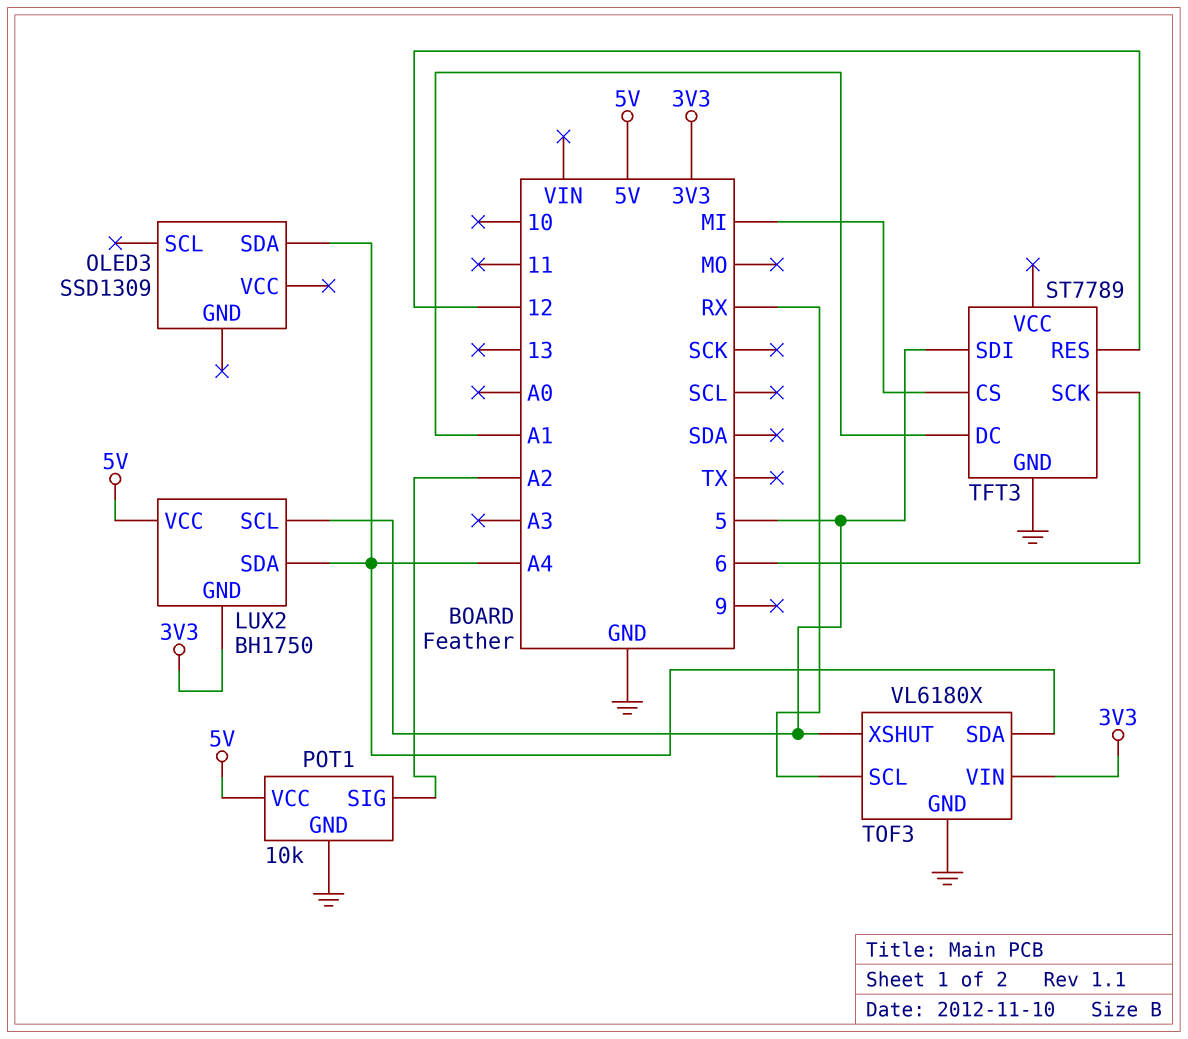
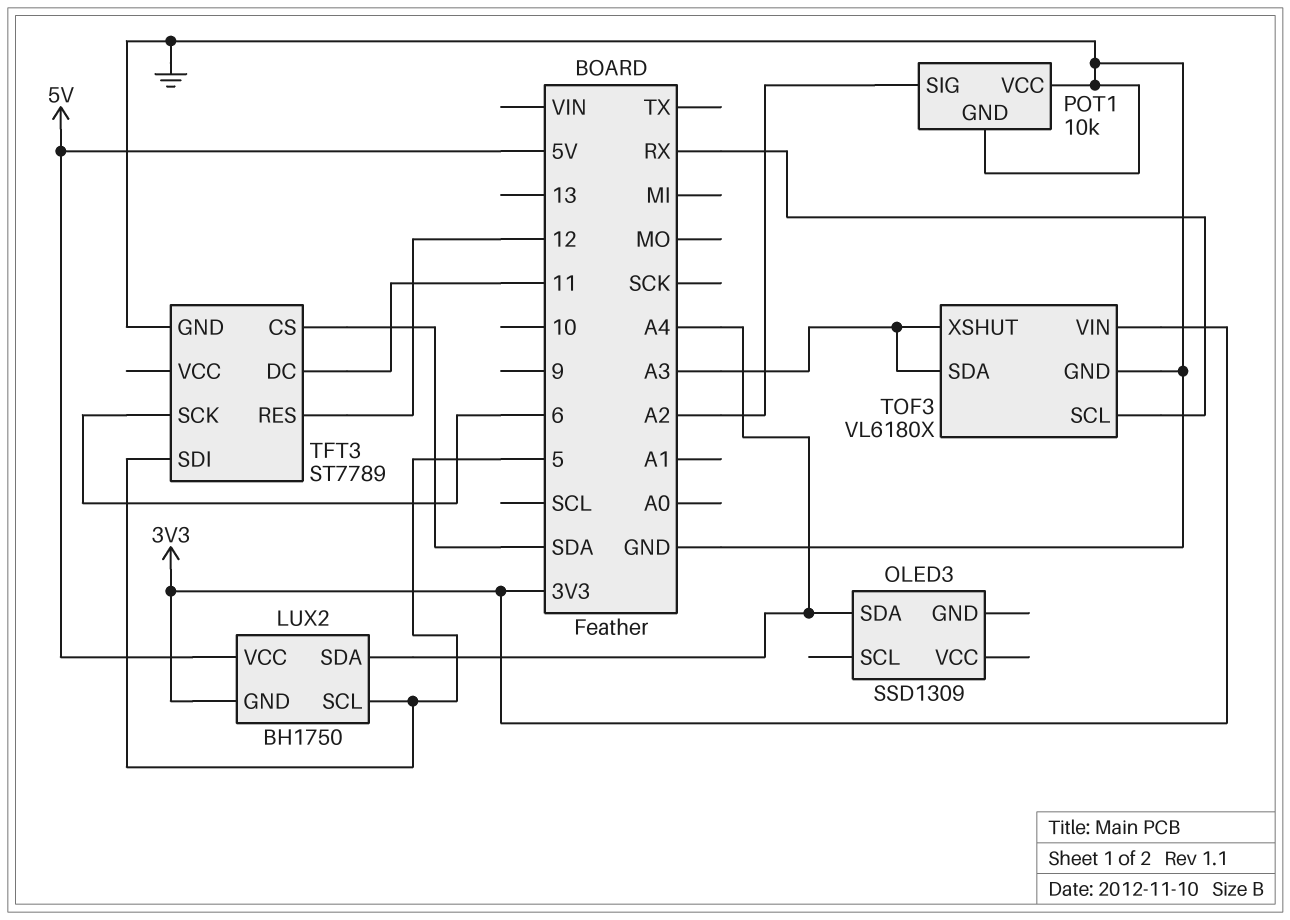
POT1 pin VCC: 5V -> GND
TFT3 pin CS: MI -> SDA
TFT3 pin DC: A1 -> 11
TOF3 pin SDA: A4 -> A3
TOF3 pin XSHUT: 5 -> A3

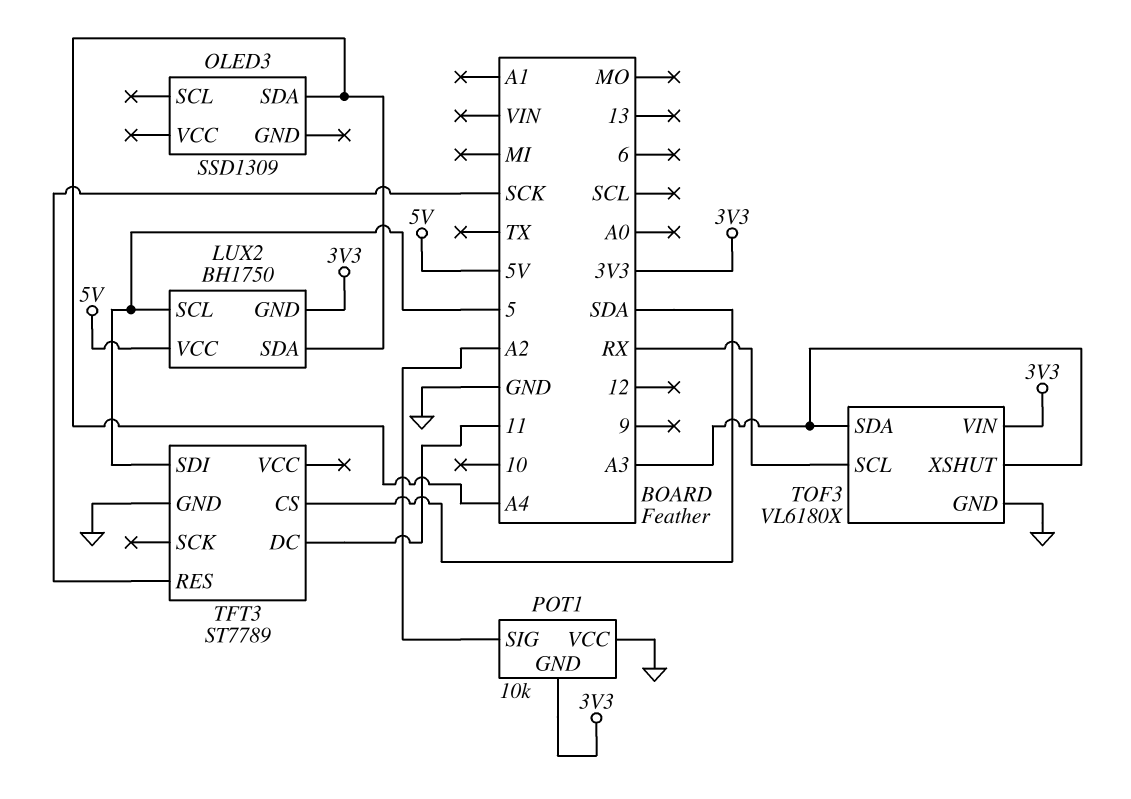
POT1 pin GND: GND -> 3V3
TFT3 pin RES: 12 -> SCK
TFT3 pin SCK: 6 -> none

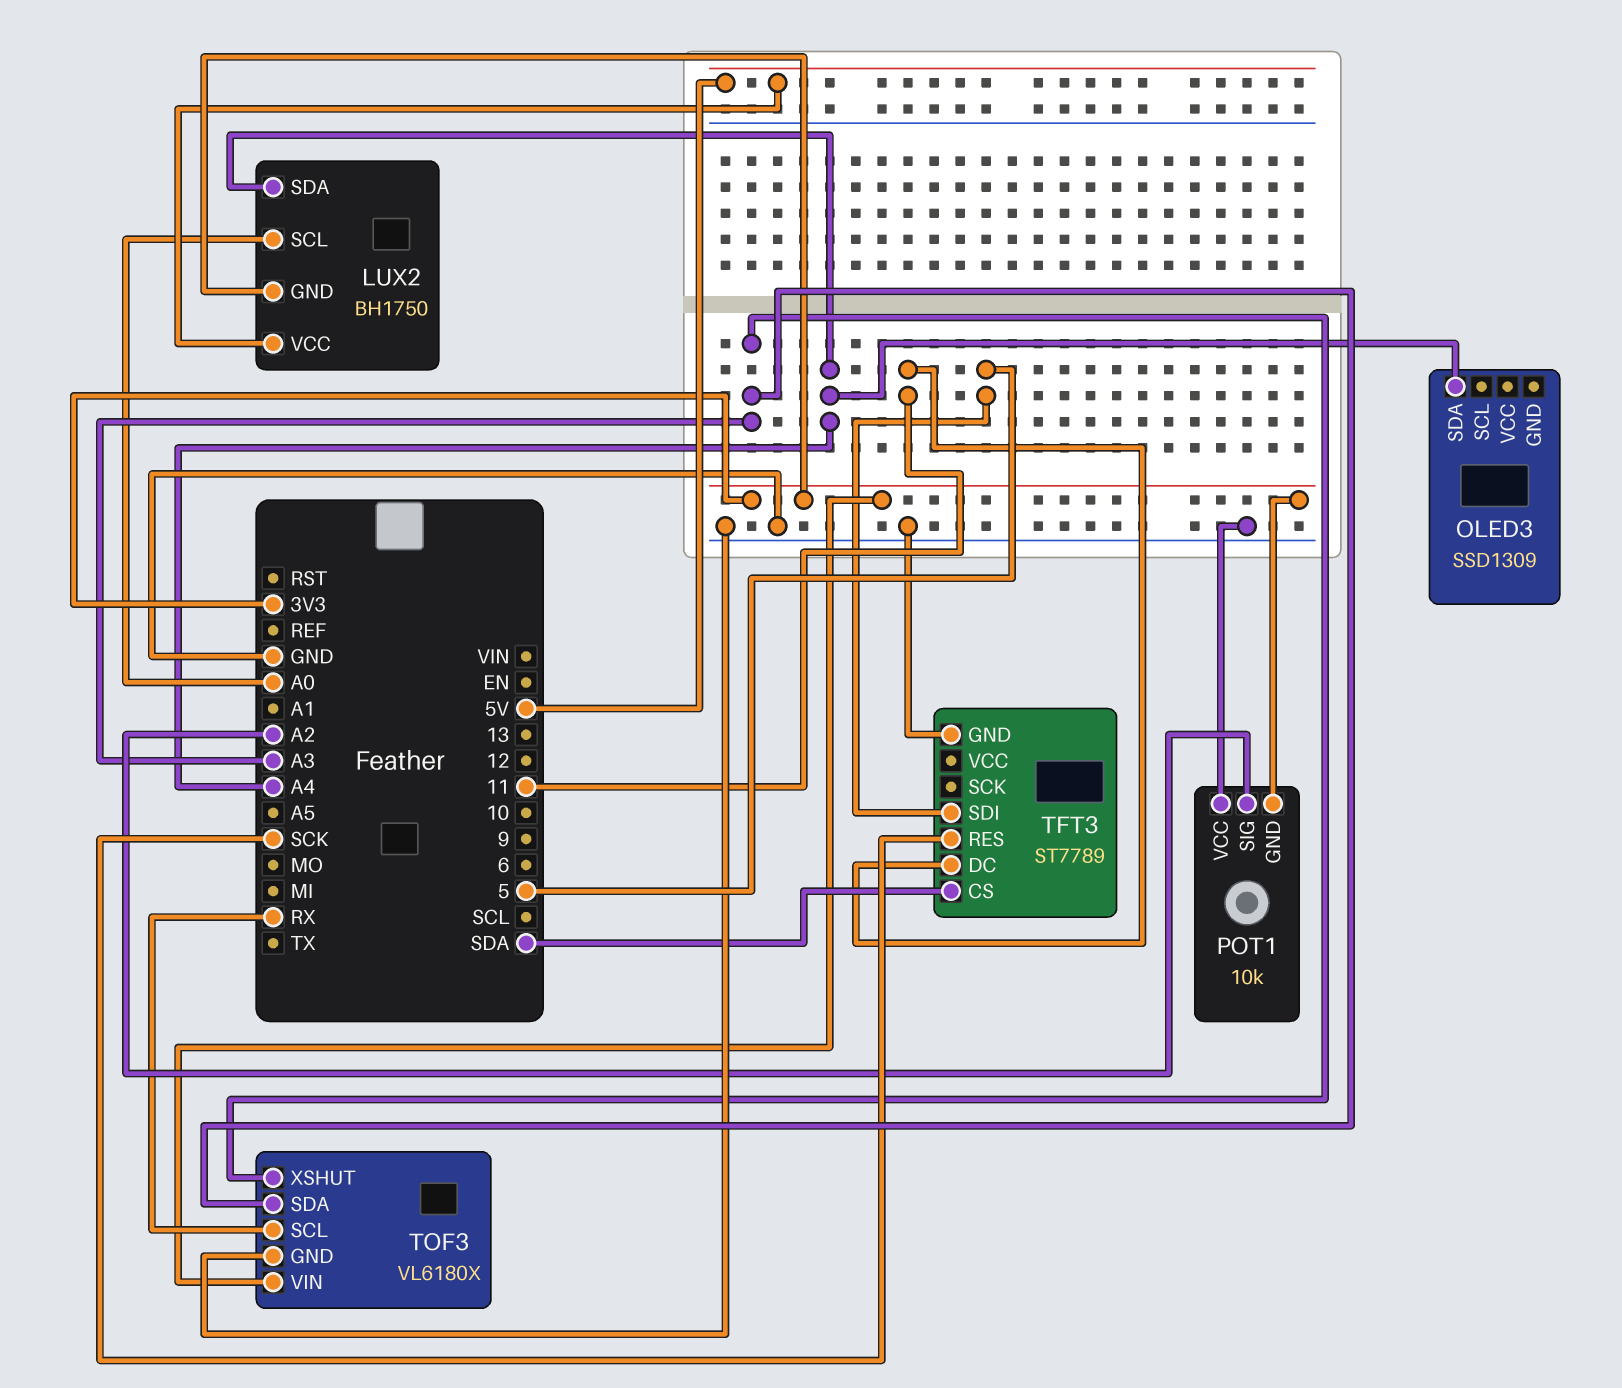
LUX2 pin SCL: 5 -> A0

